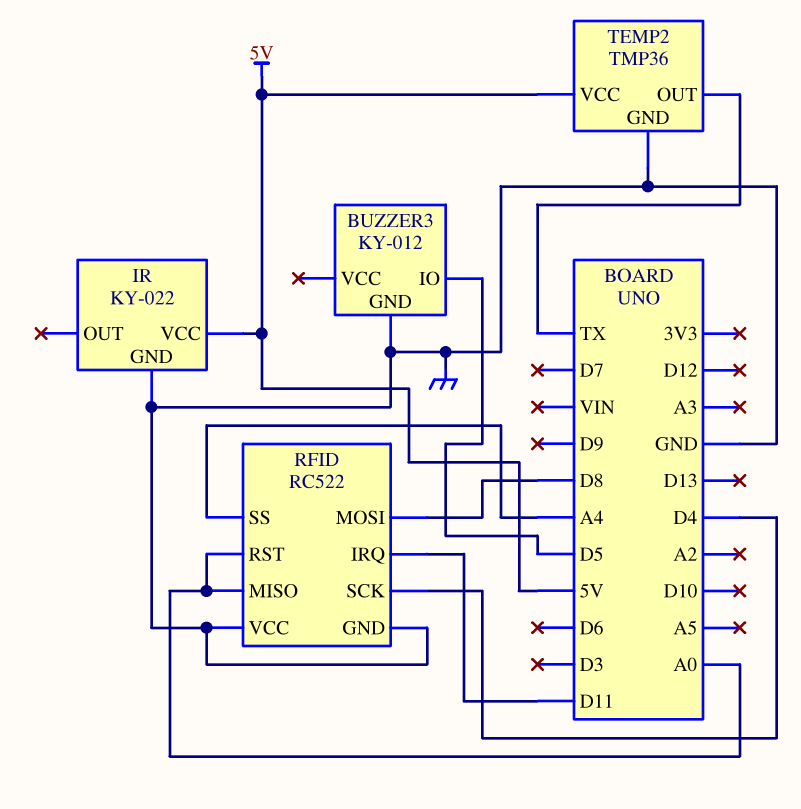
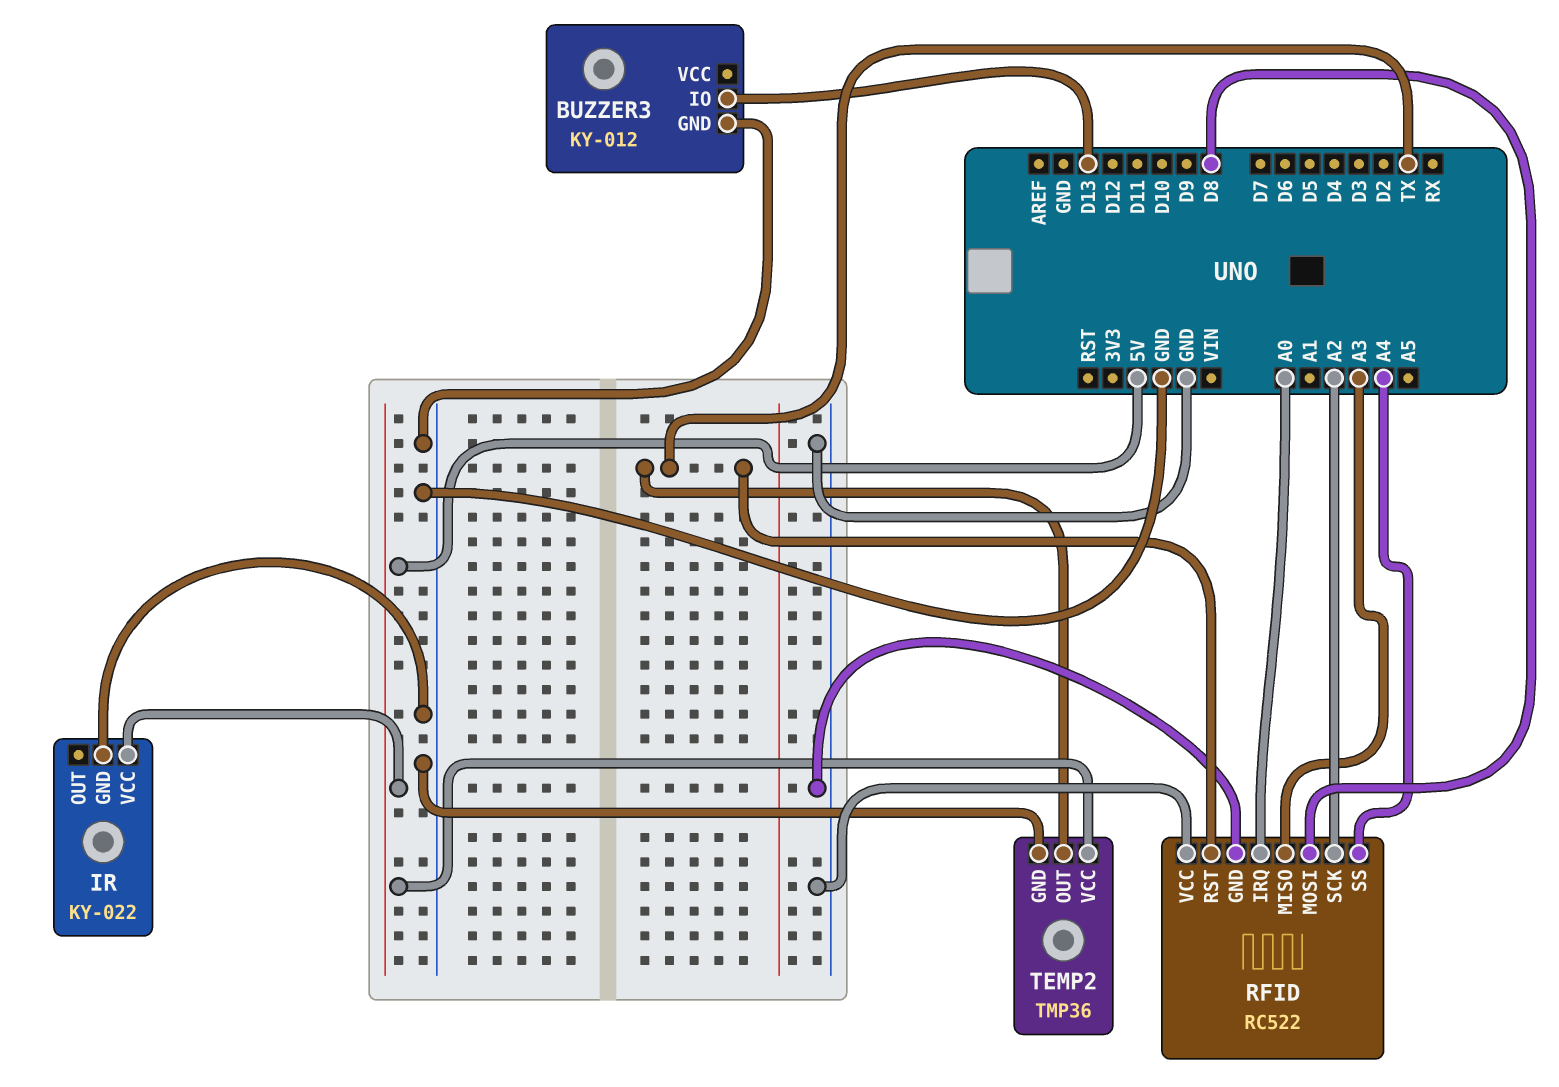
BUZZER3 pin IO: D5 -> D13
RFID pin IRQ: D11 -> A0
RFID pin MISO: A0 -> A3
RFID pin RST: A0 -> TX
RFID pin SCK: D4 -> A2

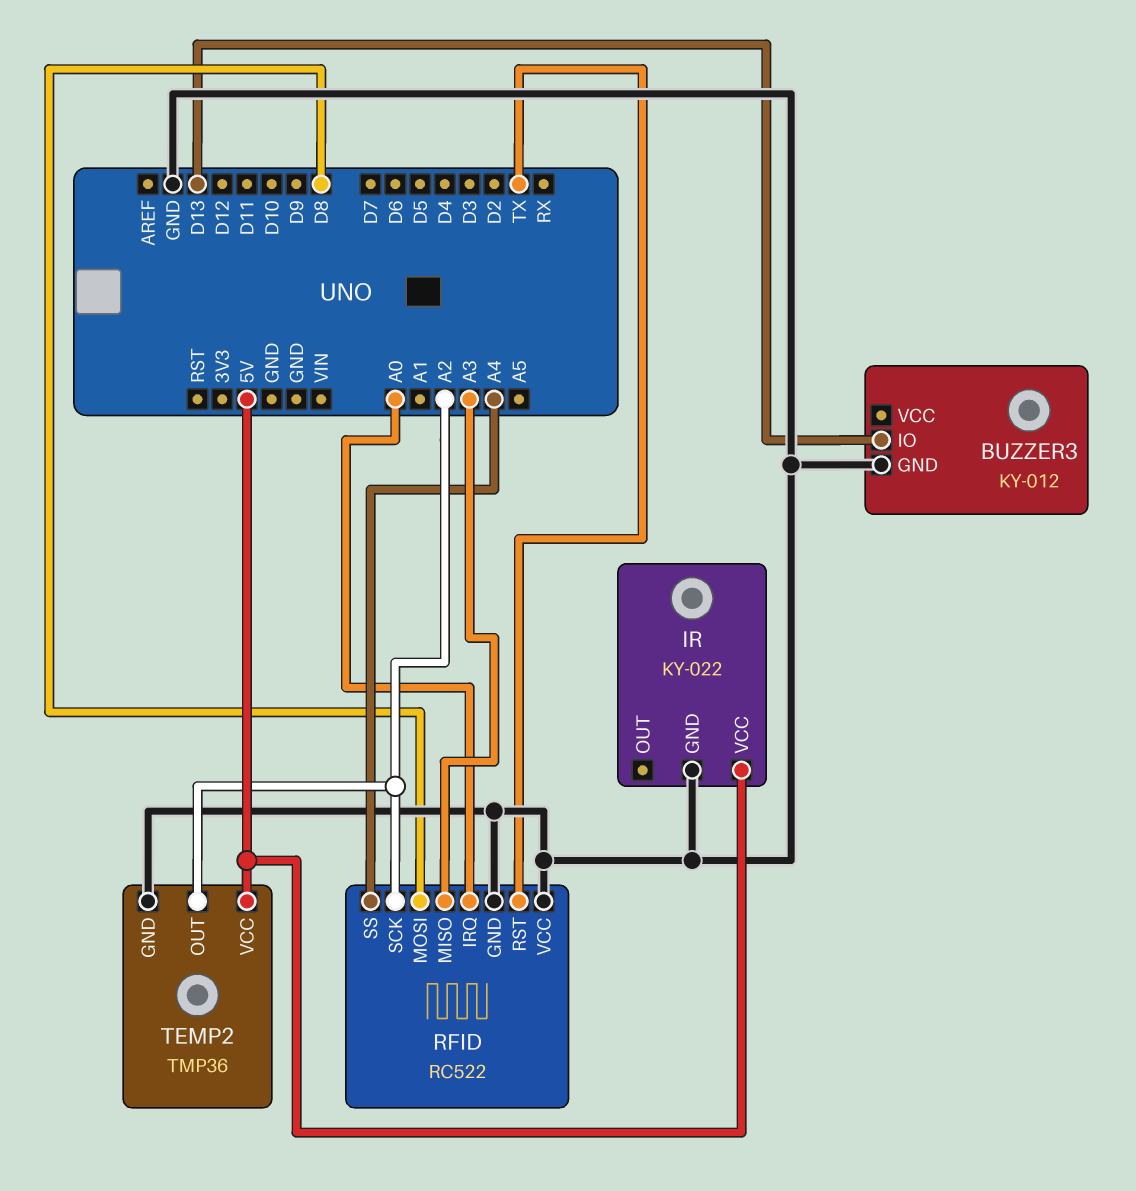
TEMP2 pin OUT: TX -> A2

